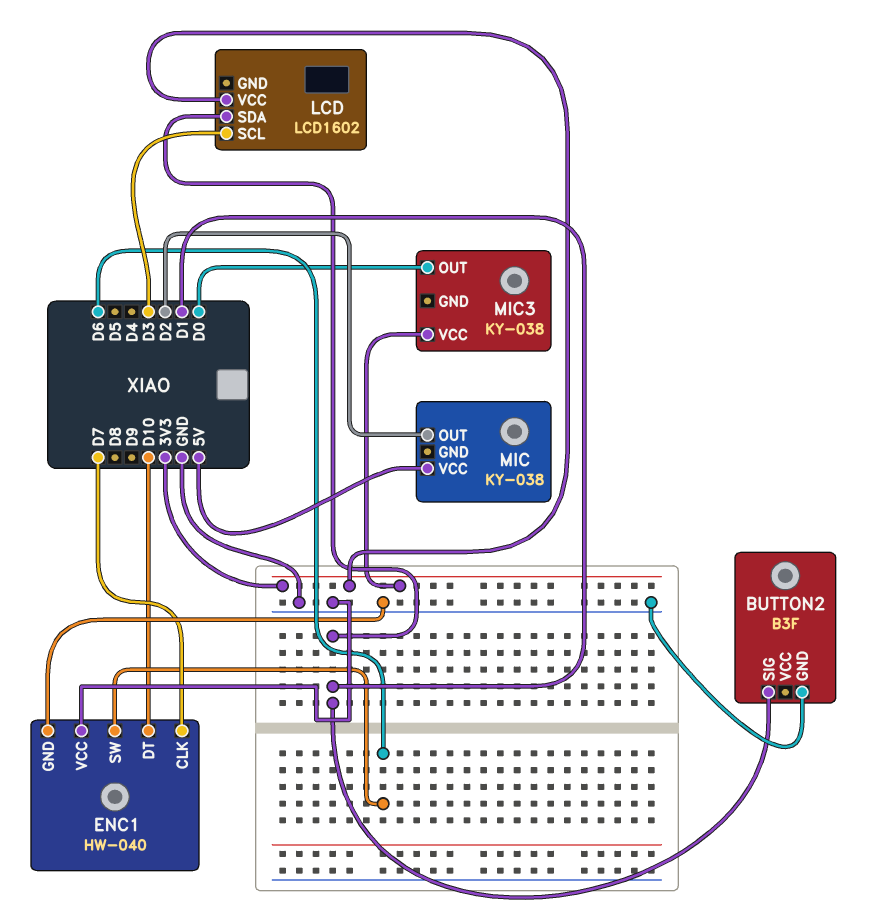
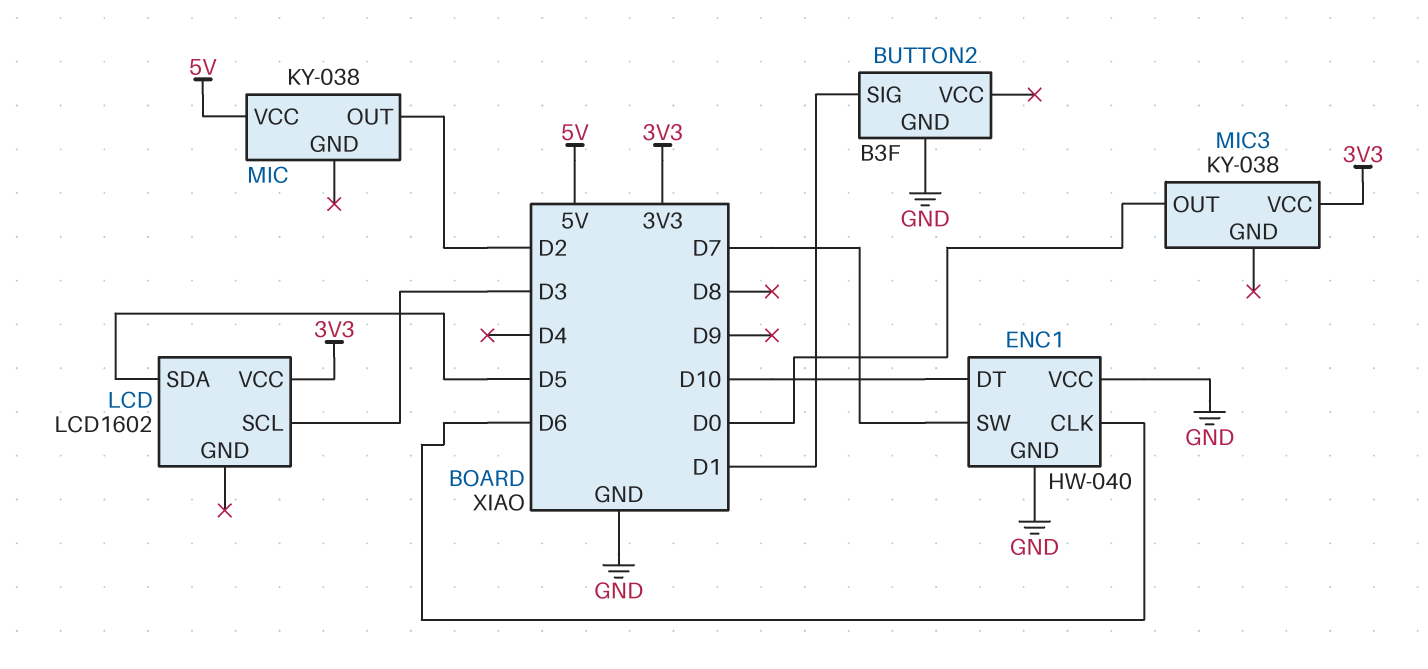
ENC1 pin CLK: D7 -> D6
ENC1 pin SW: D6 -> D7
LCD pin SDA: D1 -> D5

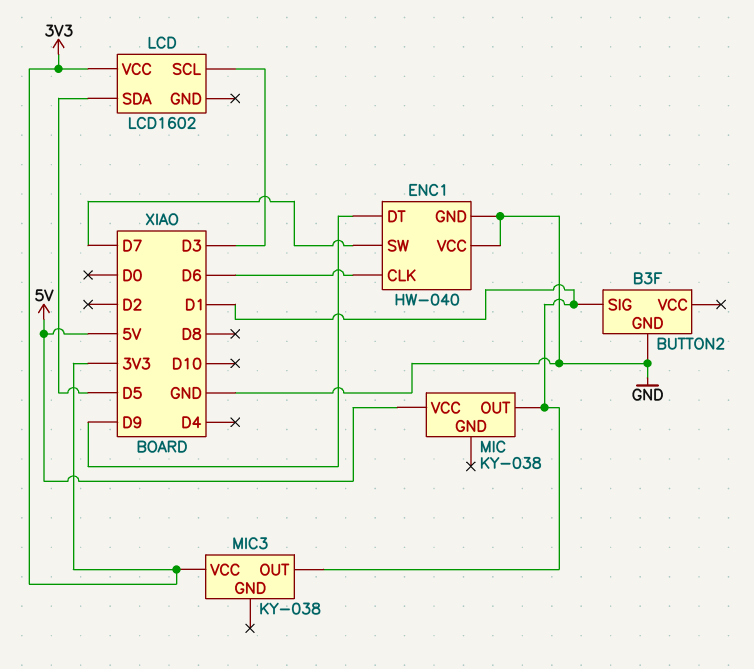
ENC1 pin DT: D10 -> D9
MIC pin OUT: D2 -> D1
MIC3 pin OUT: D0 -> D1

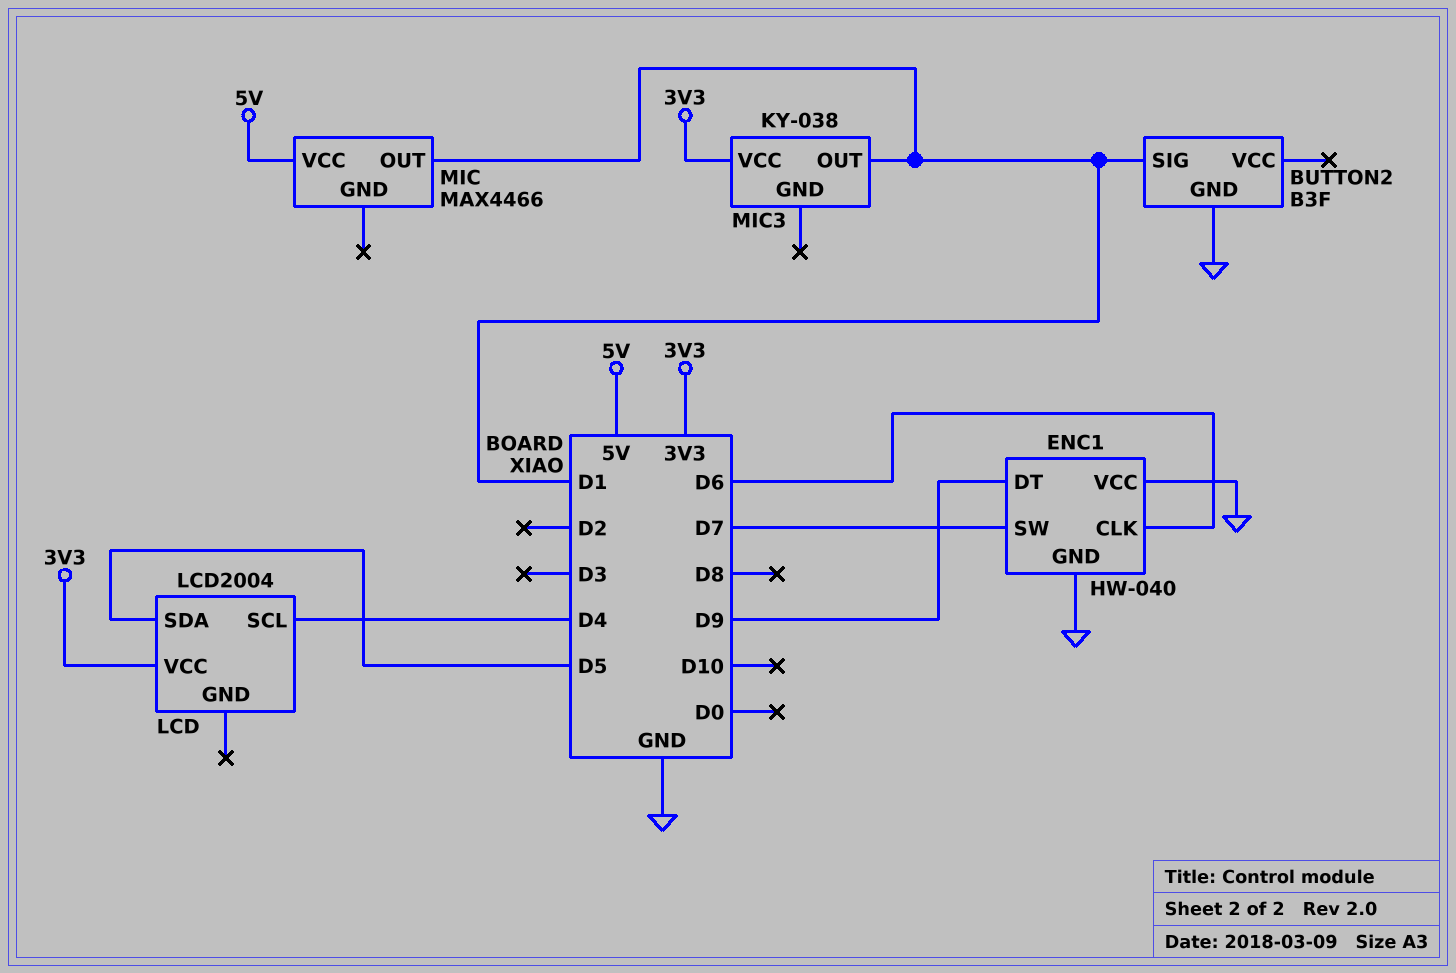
LCD: LCD1602 -> LCD2004
LCD pin SCL: D3 -> D4
MIC: KY-038 -> MAX4466

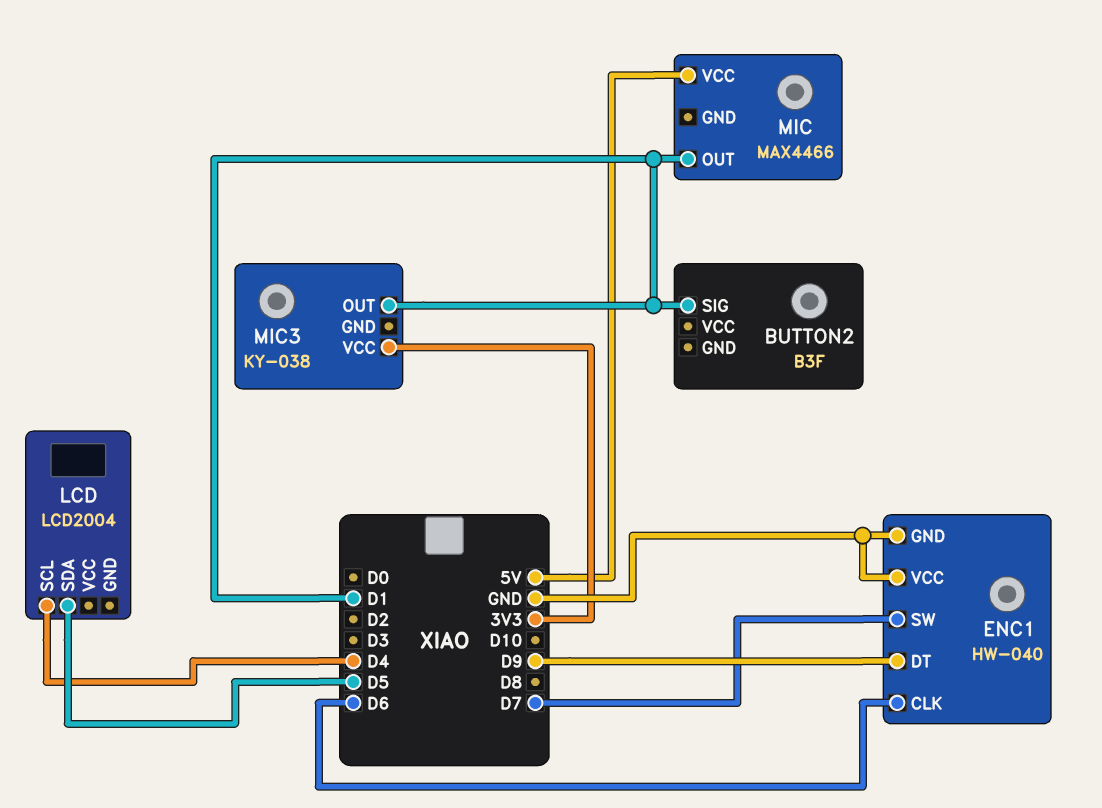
BUTTON2 pin GND: GND -> none
LCD pin VCC: 3V3 -> none

